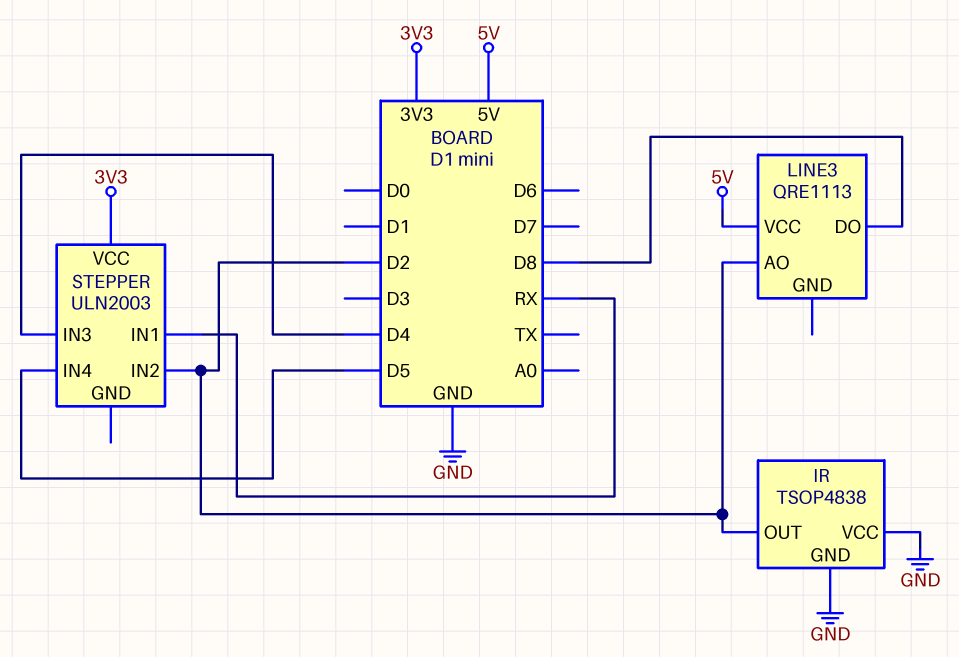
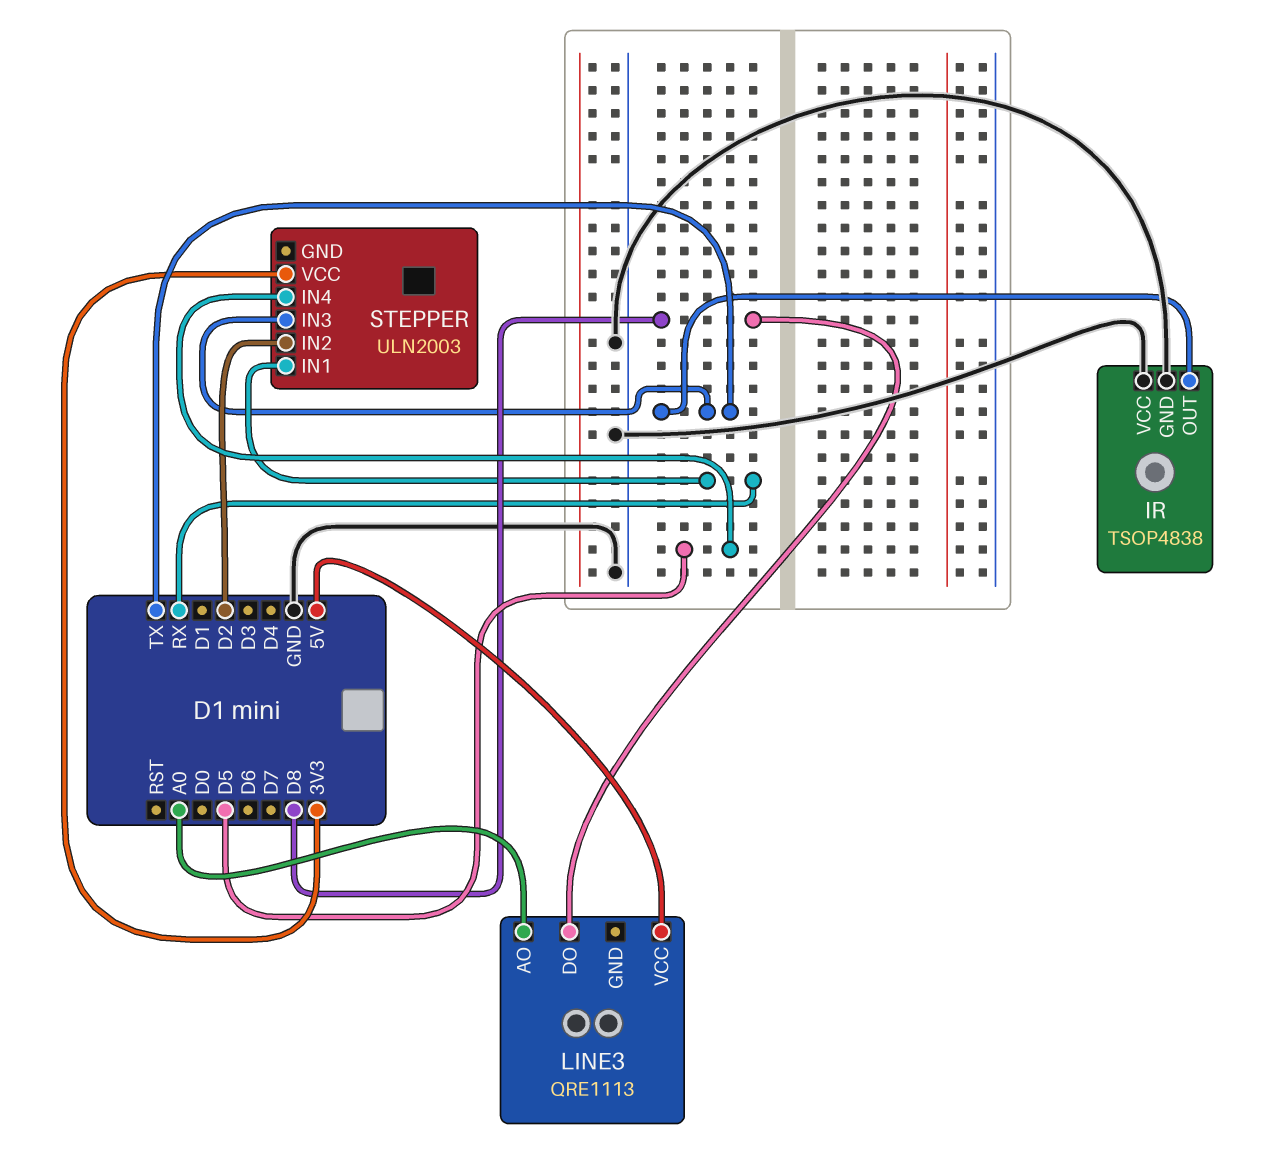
IR pin OUT: D2 -> TX
LINE3 pin AO: D2 -> A0
STEPPER pin IN3: D4 -> TX

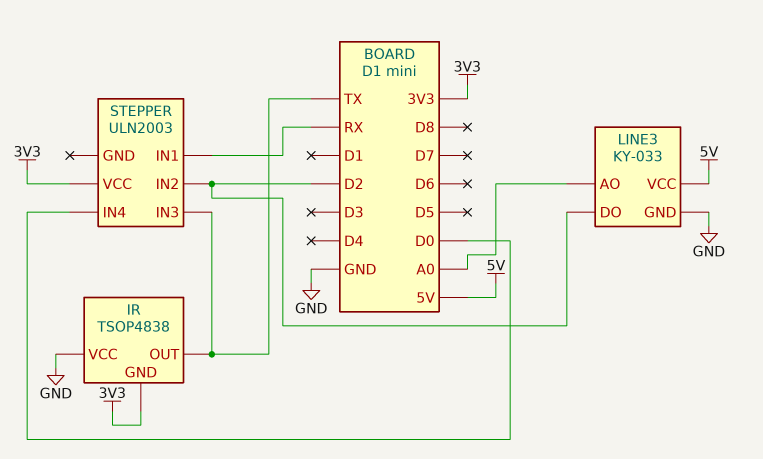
IR pin GND: GND -> 3V3
LINE3: QRE1113 -> KY-033
LINE3 pin DO: D8 -> D2
LINE3 pin GND: none -> GND
STEPPER pin IN4: D5 -> D0

